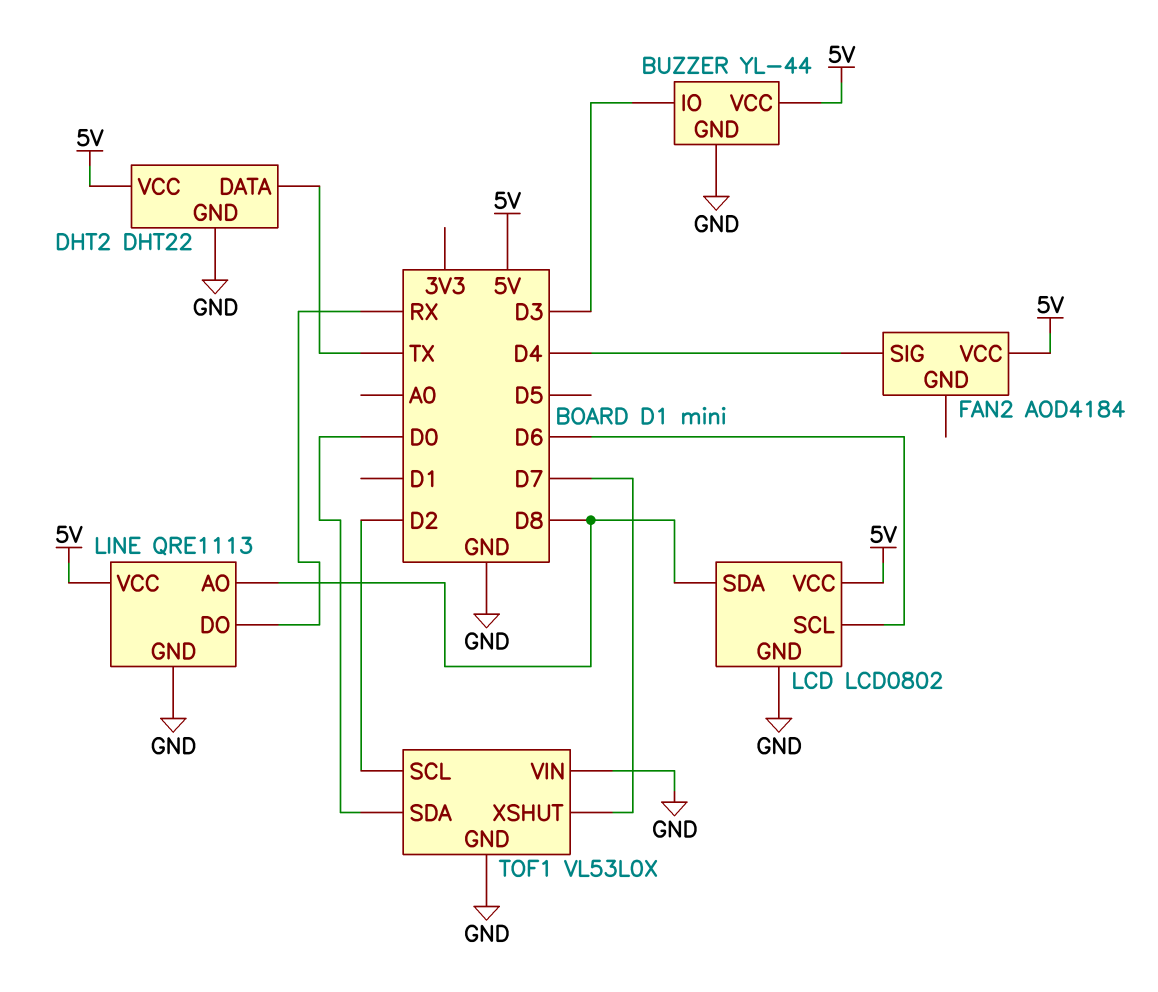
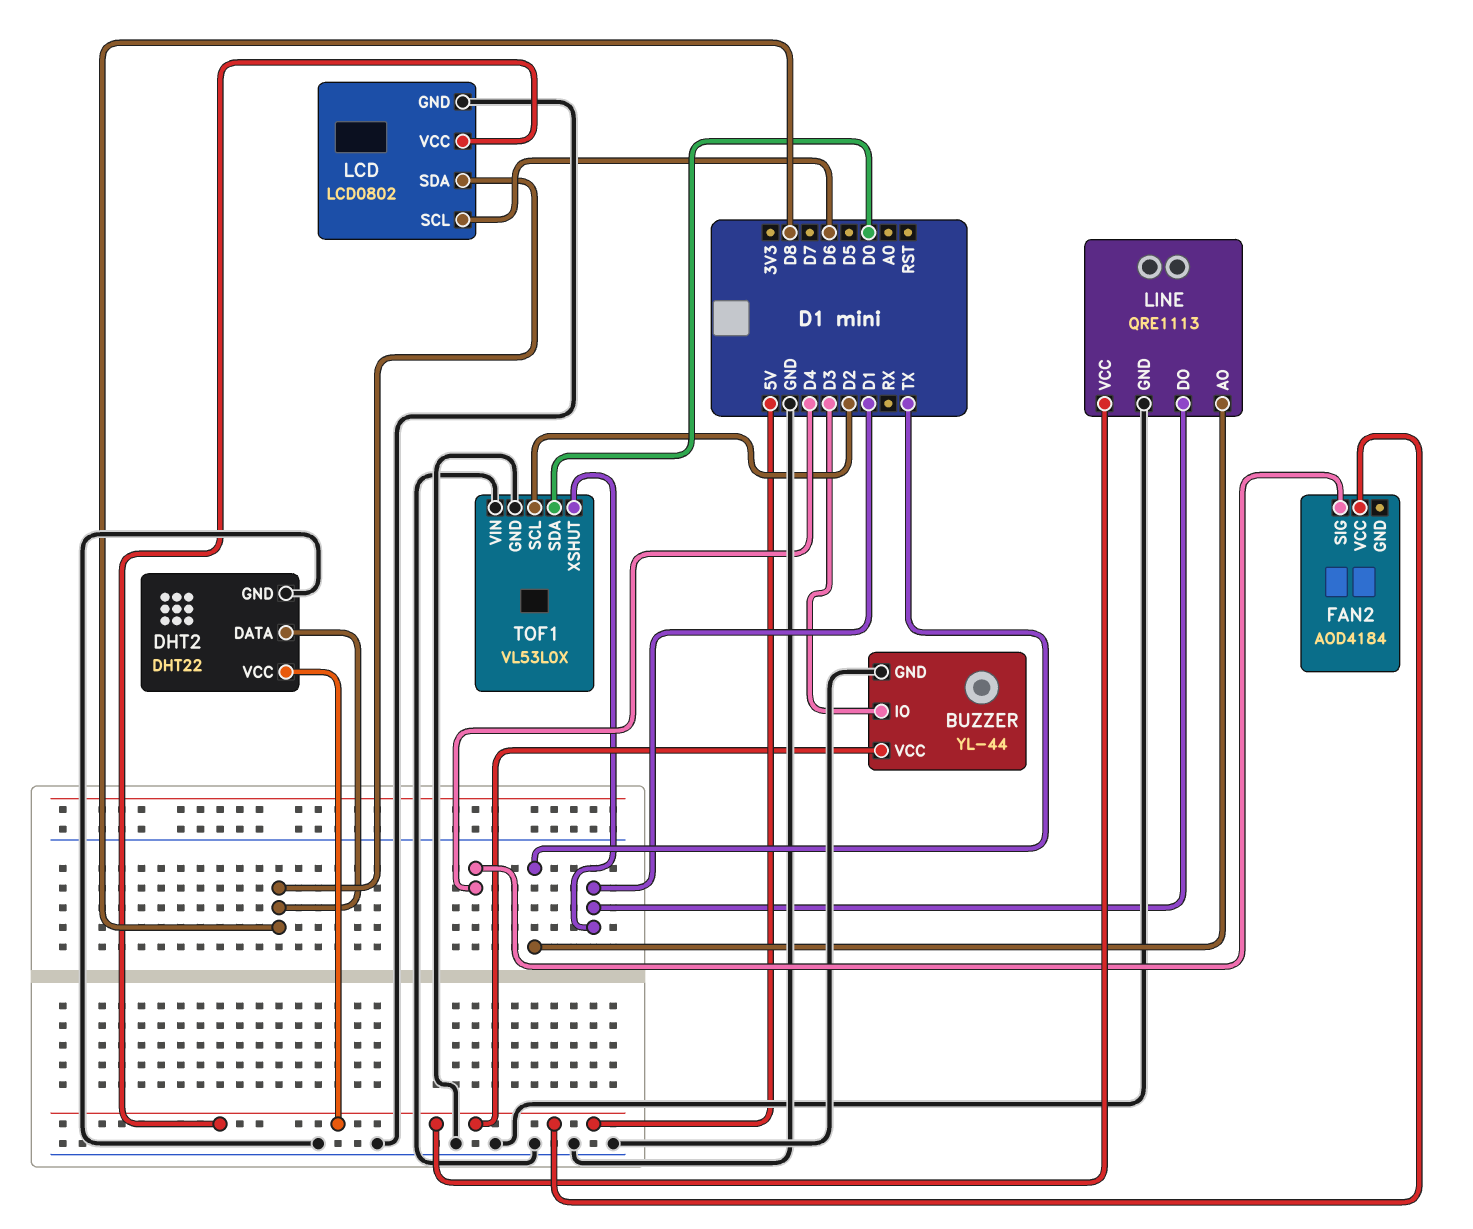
DHT2 pin DATA: TX -> D8
LINE pin AO: D8 -> TX
LINE pin DO: RX -> D1
TOF1 pin XSHUT: D7 -> D1

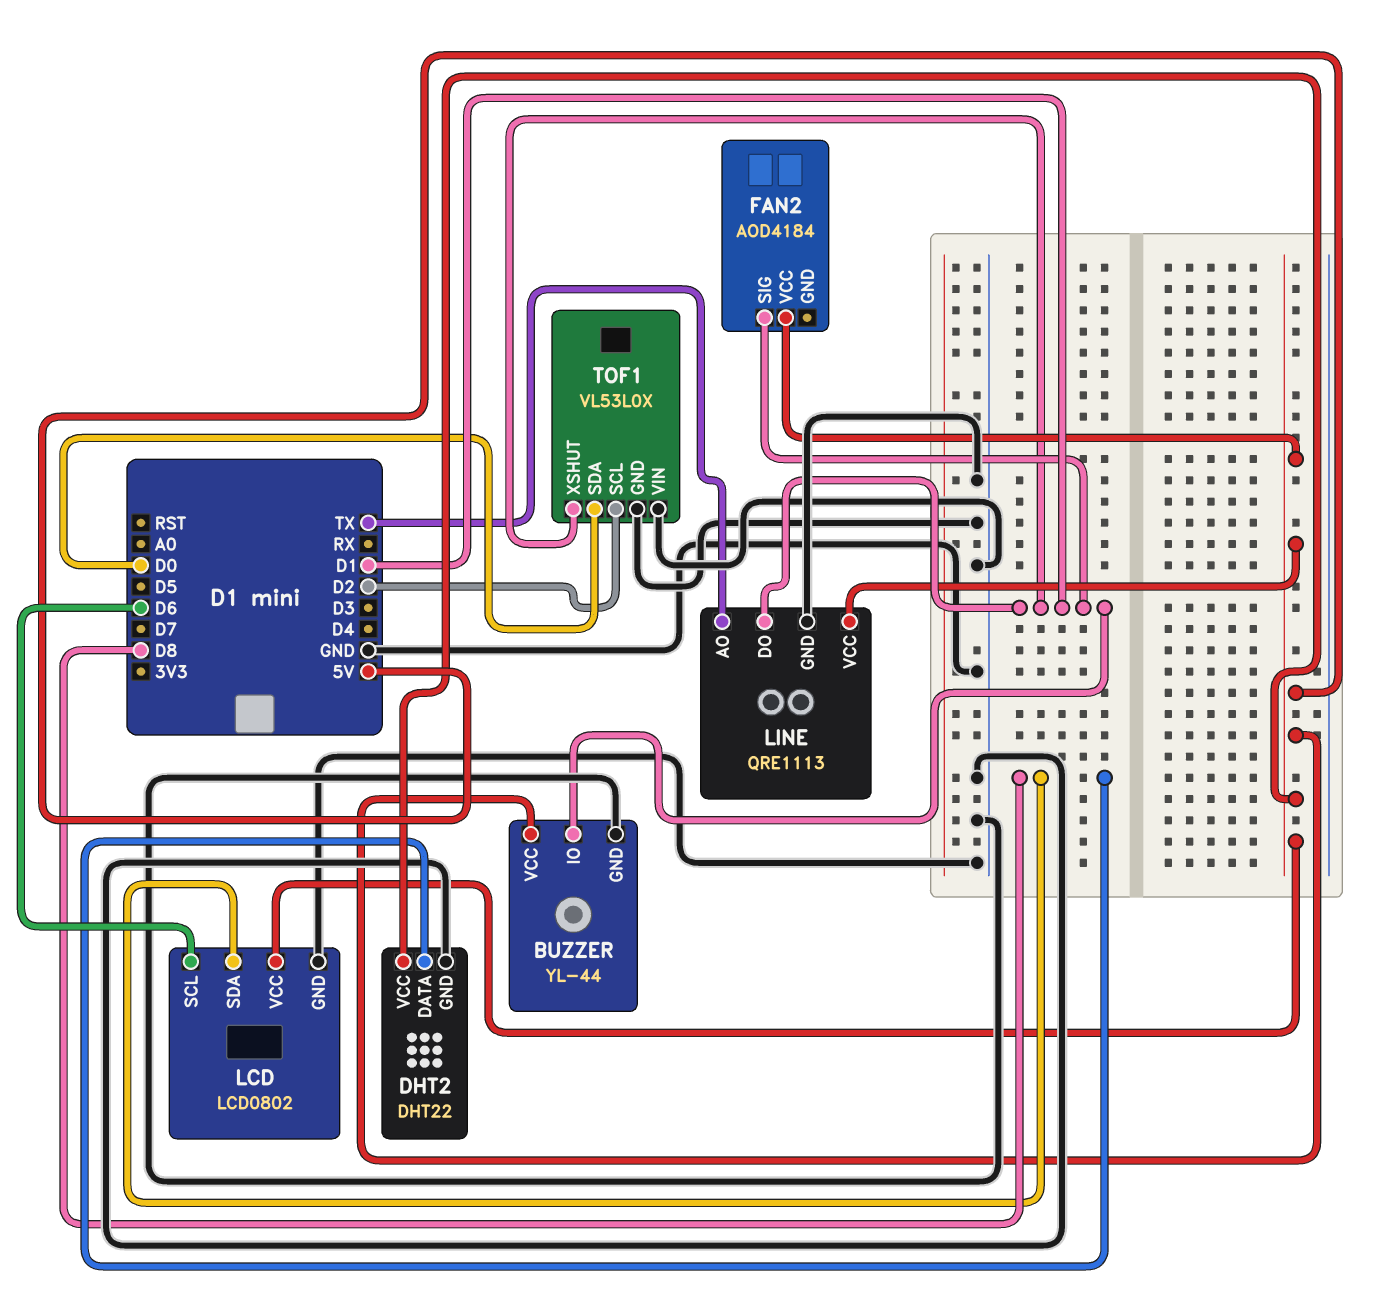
BUZZER pin IO: D3 -> D1
FAN2 pin SIG: D4 -> D1

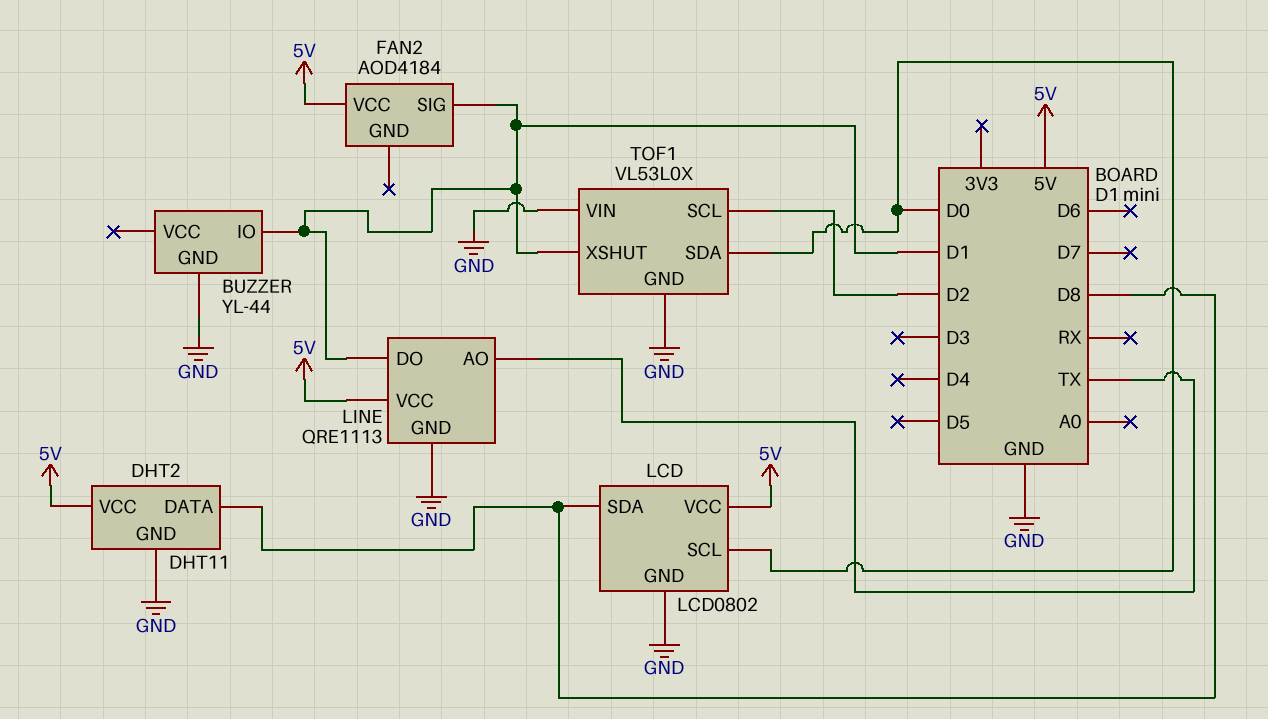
BUZZER pin VCC: 5V -> none
DHT2: DHT22 -> DHT11
LCD pin SCL: D6 -> D0

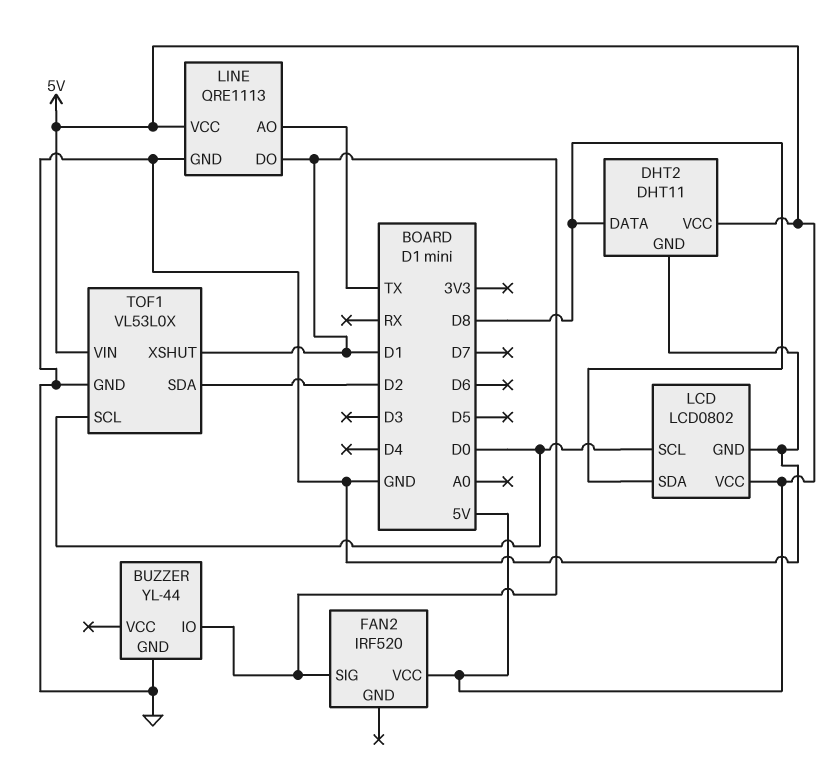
FAN2: AOD4184 -> IRF520
TOF1 pin SCL: D2 -> D0
TOF1 pin SDA: D0 -> D2
TOF1 pin VIN: GND -> 5V

